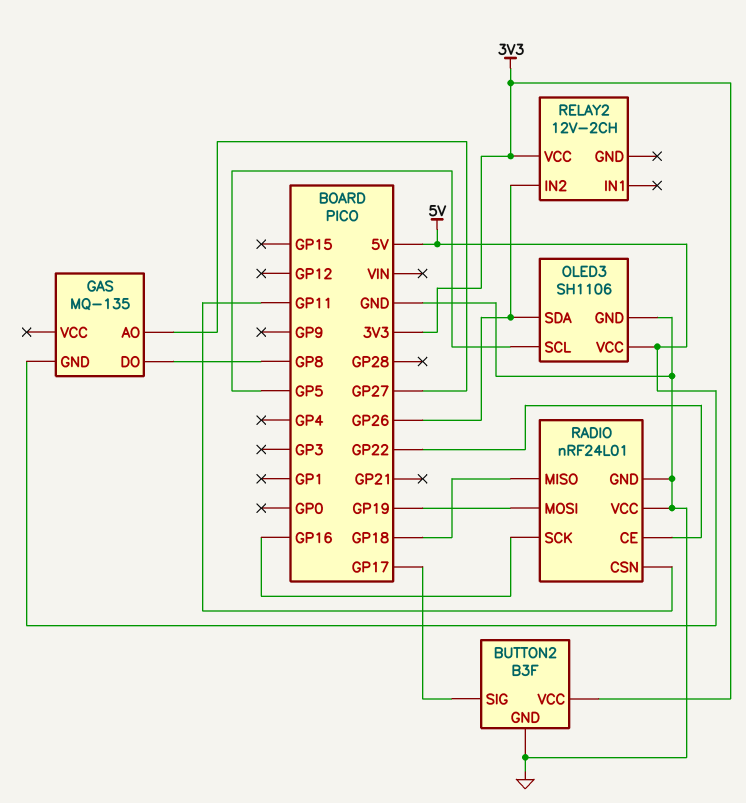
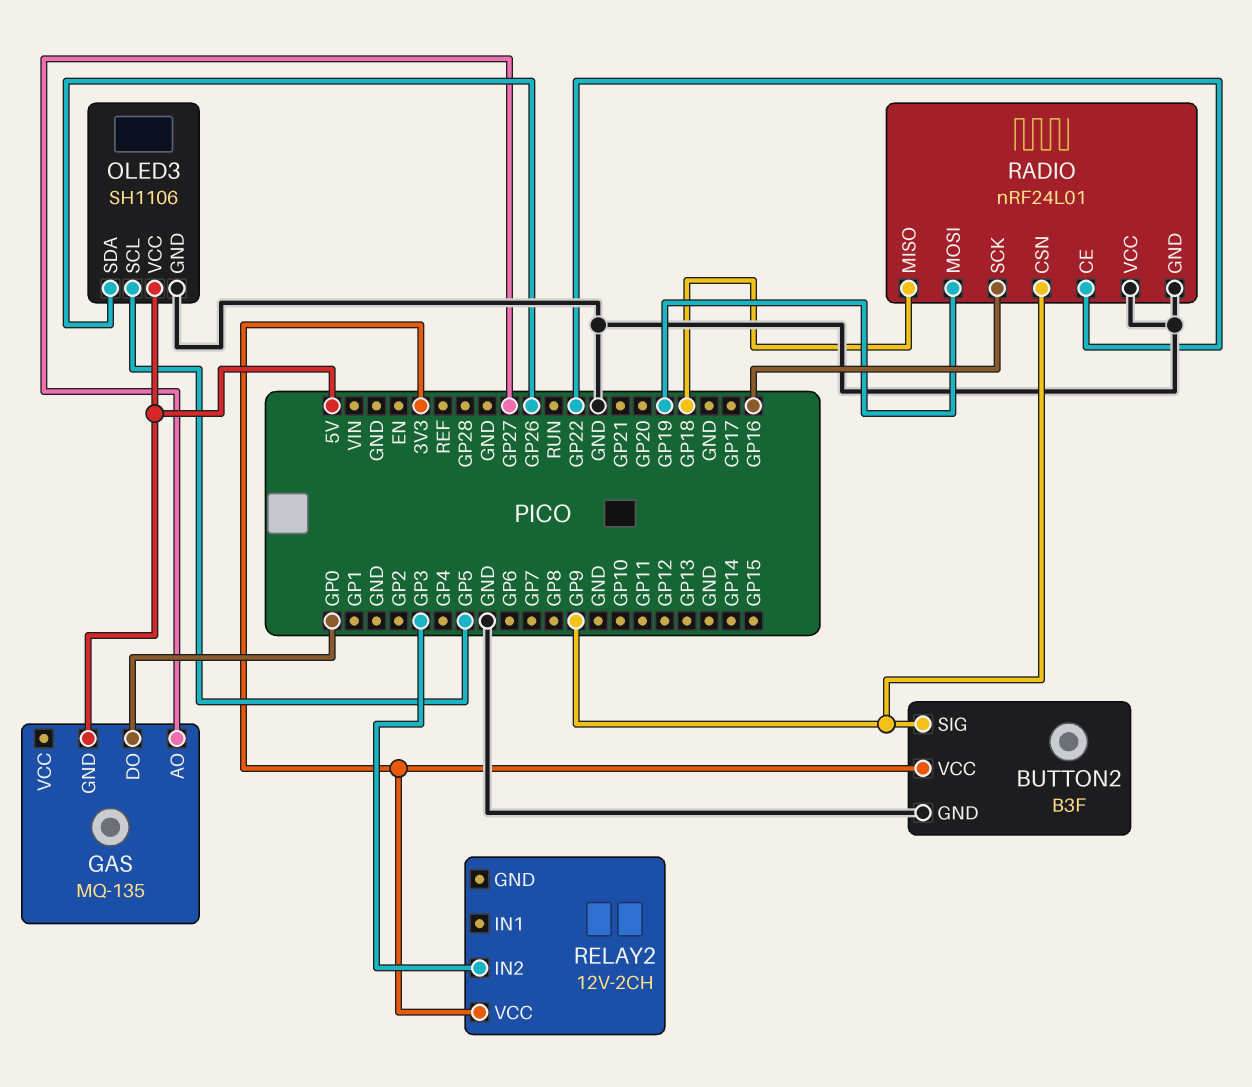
BUTTON2 pin SIG: GP17 -> GP9
GAS pin DO: GP8 -> GP0
RADIO pin CSN: GP11 -> GP9
RELAY2 pin IN2: GP26 -> GP3

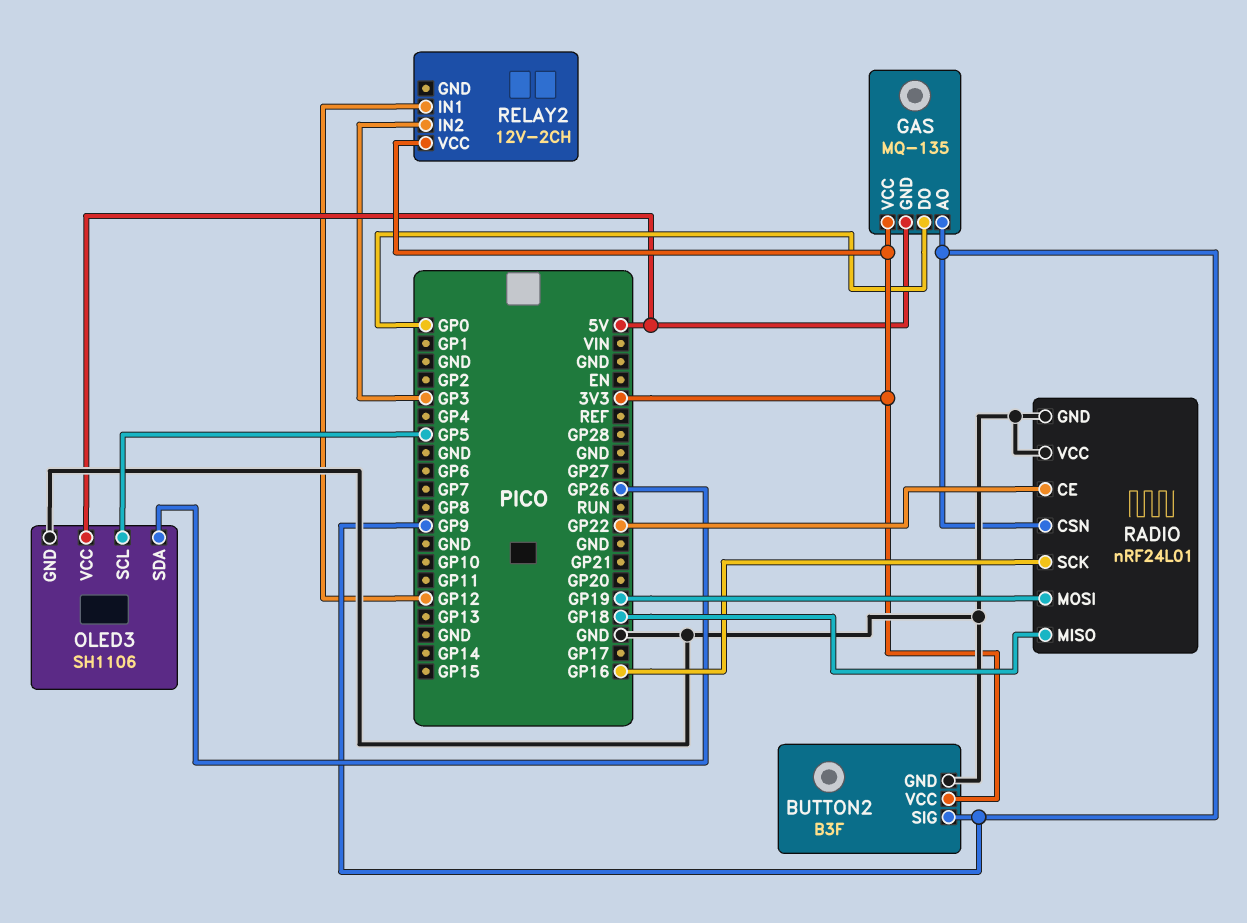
GAS pin AO: GP27 -> GP9
GAS pin VCC: none -> 3V3
RELAY2 pin IN1: none -> GP12

